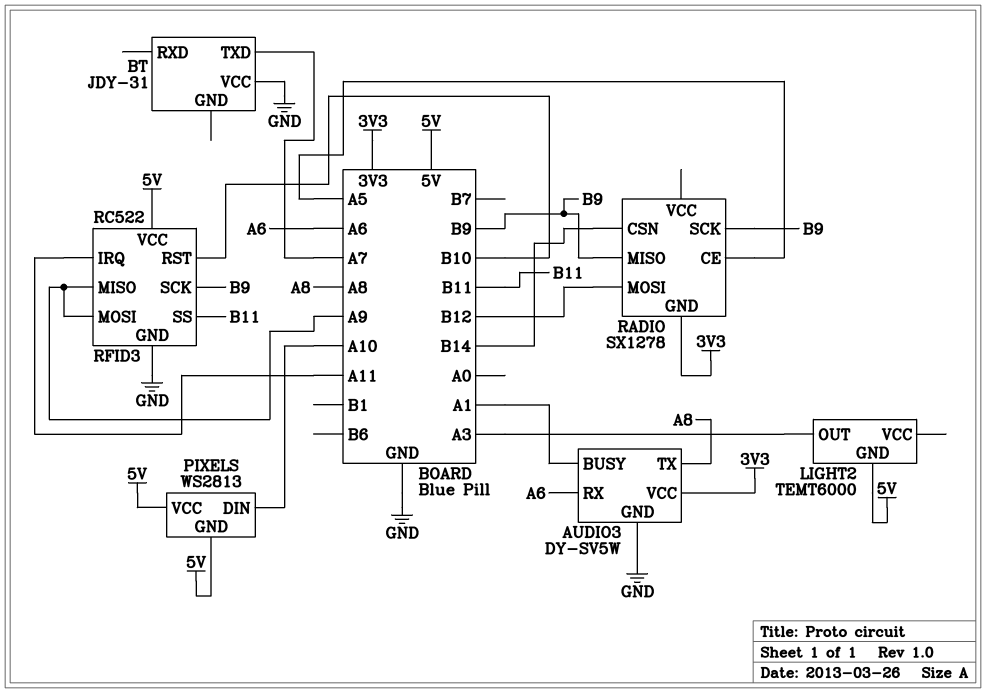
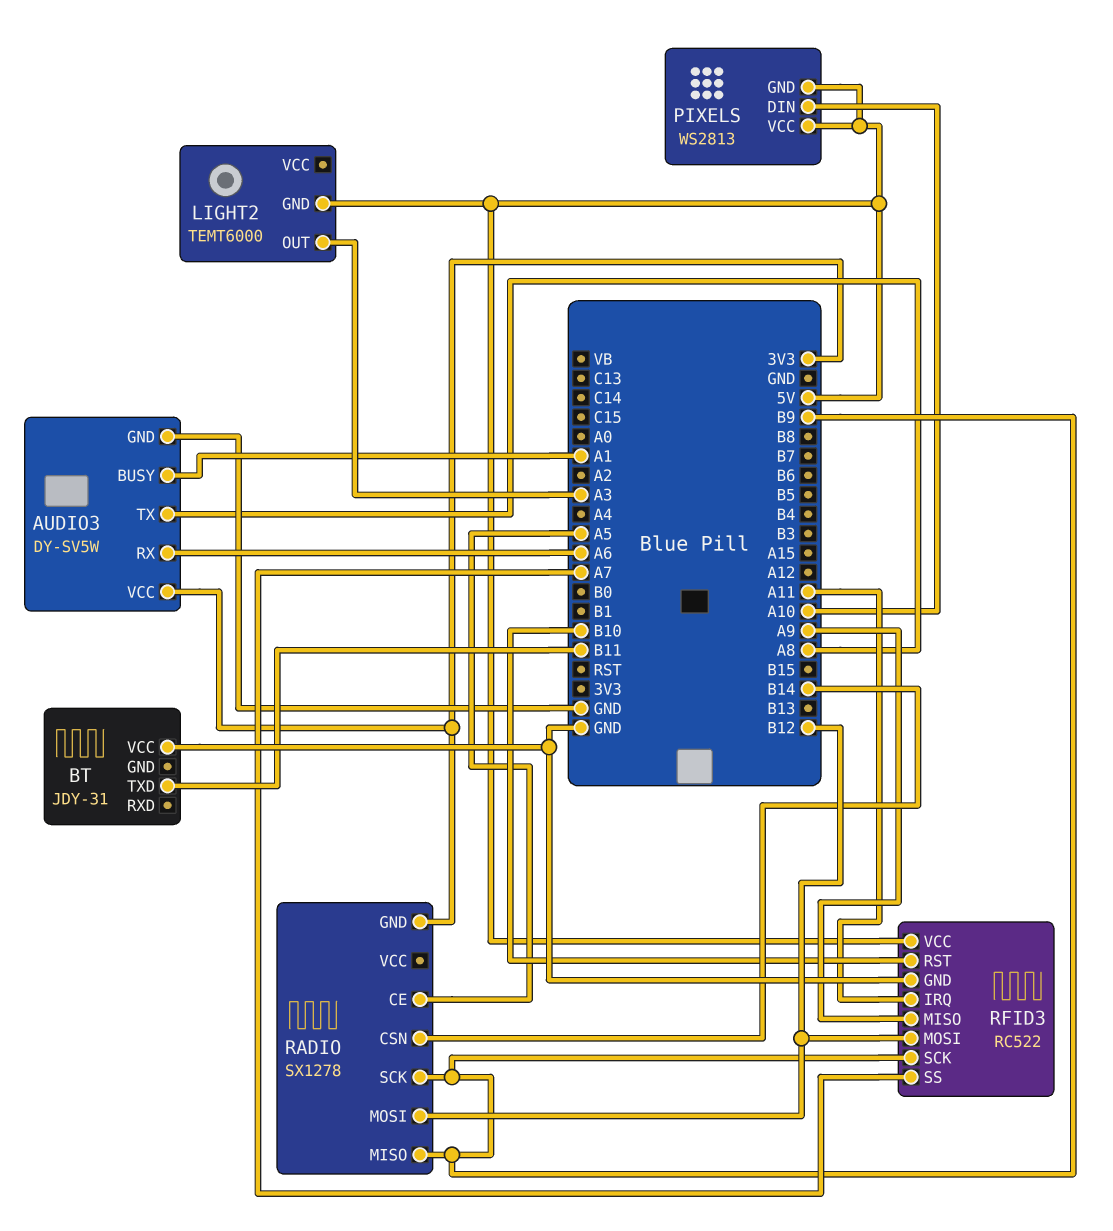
BT pin TXD: A7 -> B11
RFID3 pin MOSI: A9 -> B12
RFID3 pin SS: B11 -> A7

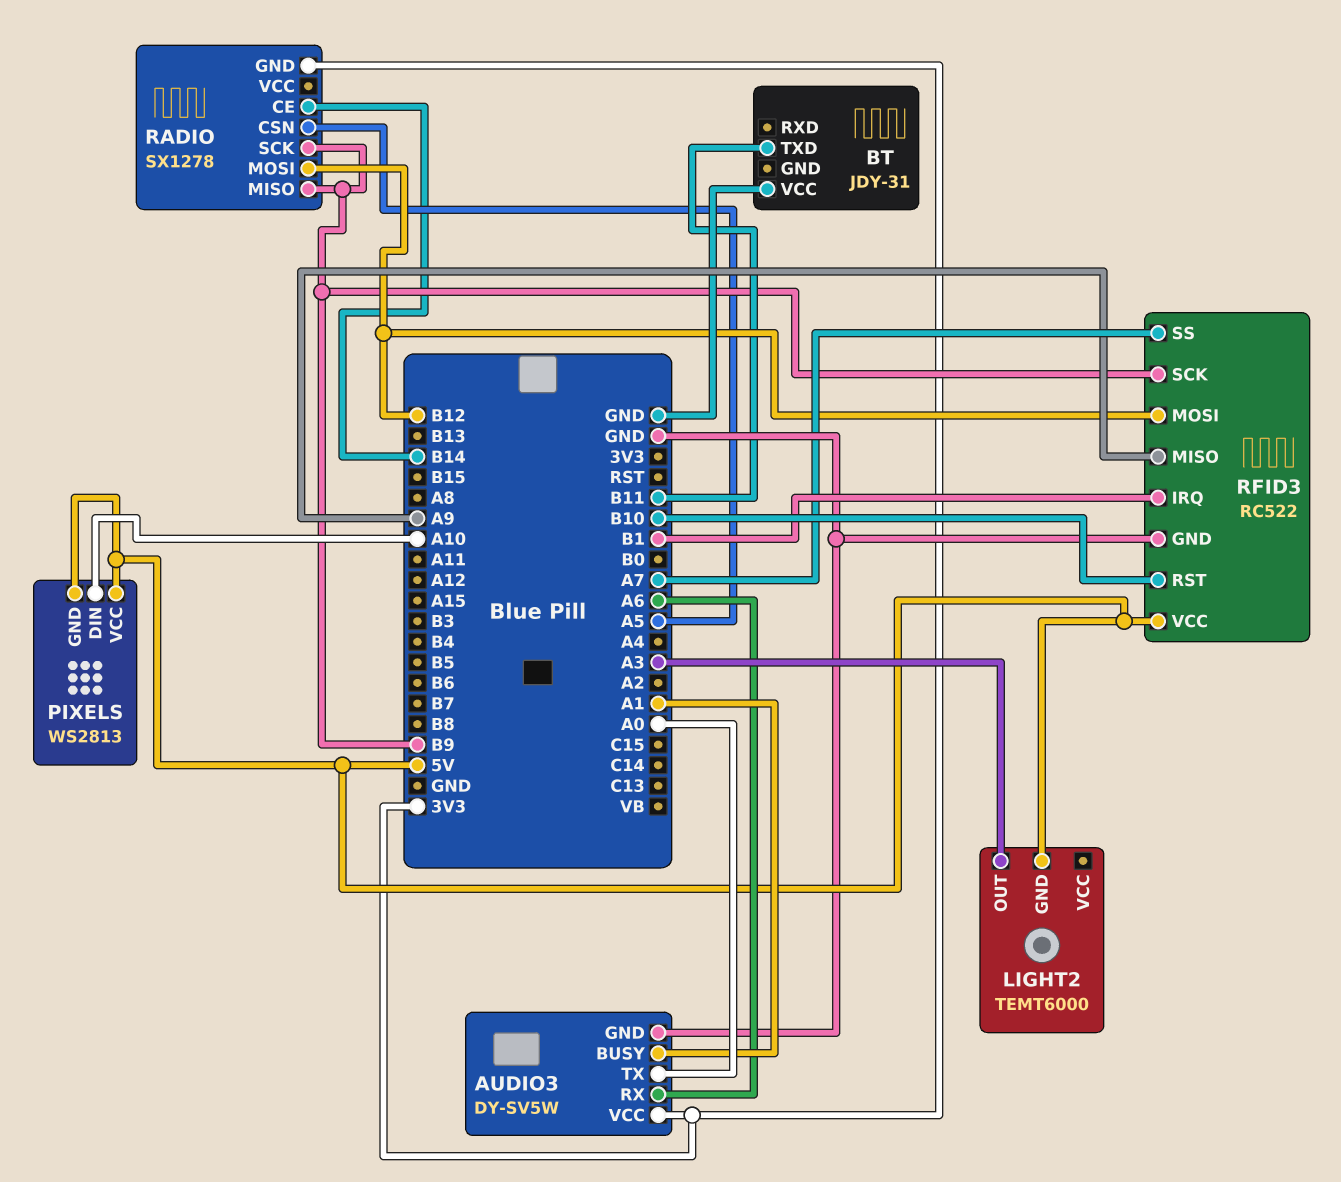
AUDIO3 pin TX: A8 -> A0
RADIO pin CE: A5 -> B14
RADIO pin CSN: B14 -> A5
RFID3 pin IRQ: A11 -> B1

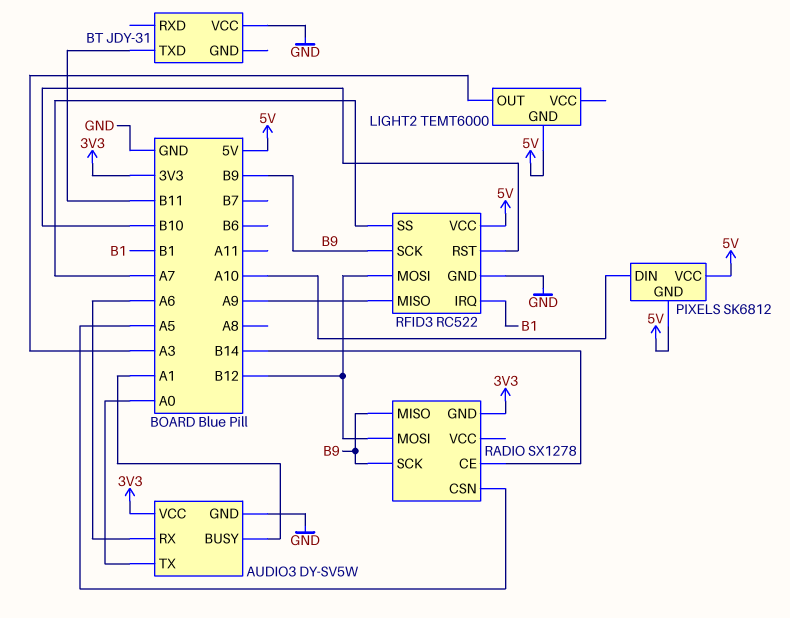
PIXELS: WS2813 -> SK6812

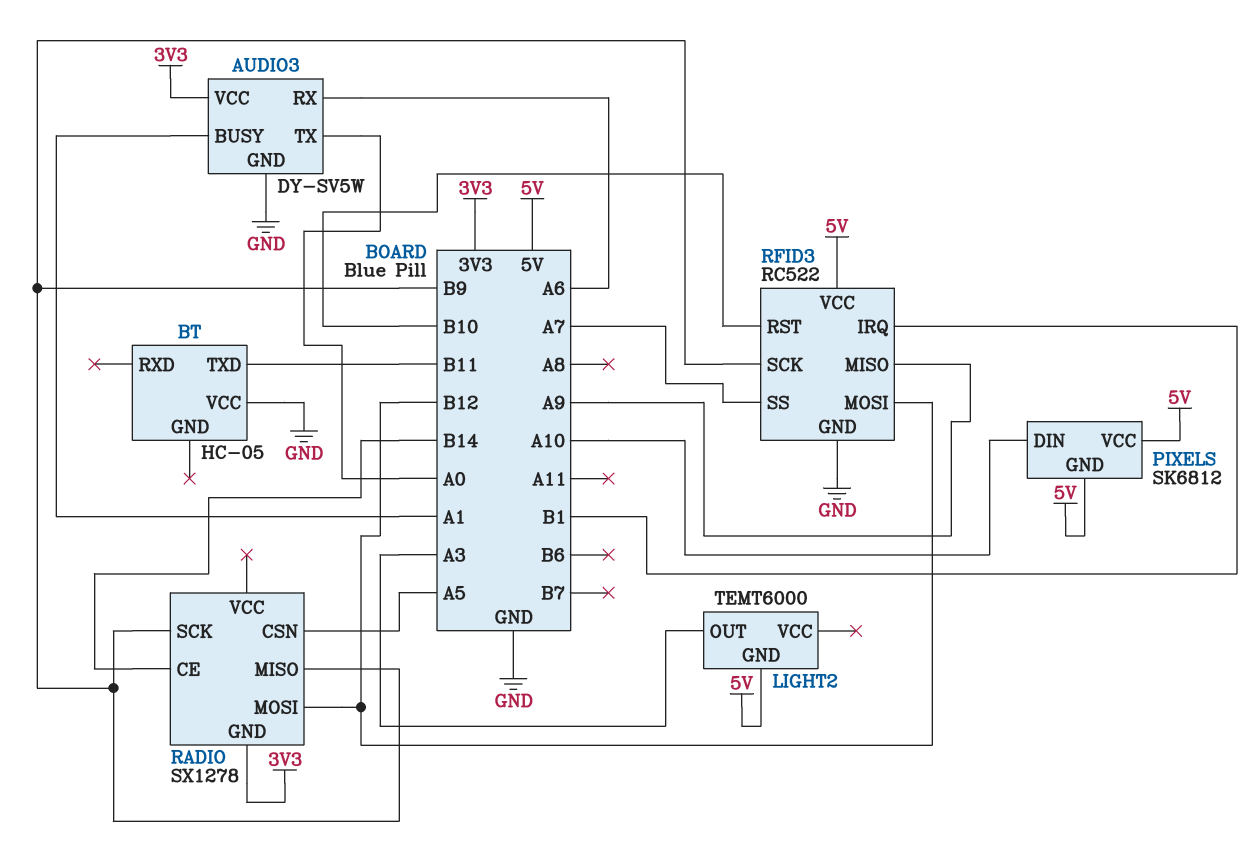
BT: JDY-31 -> HC-05

